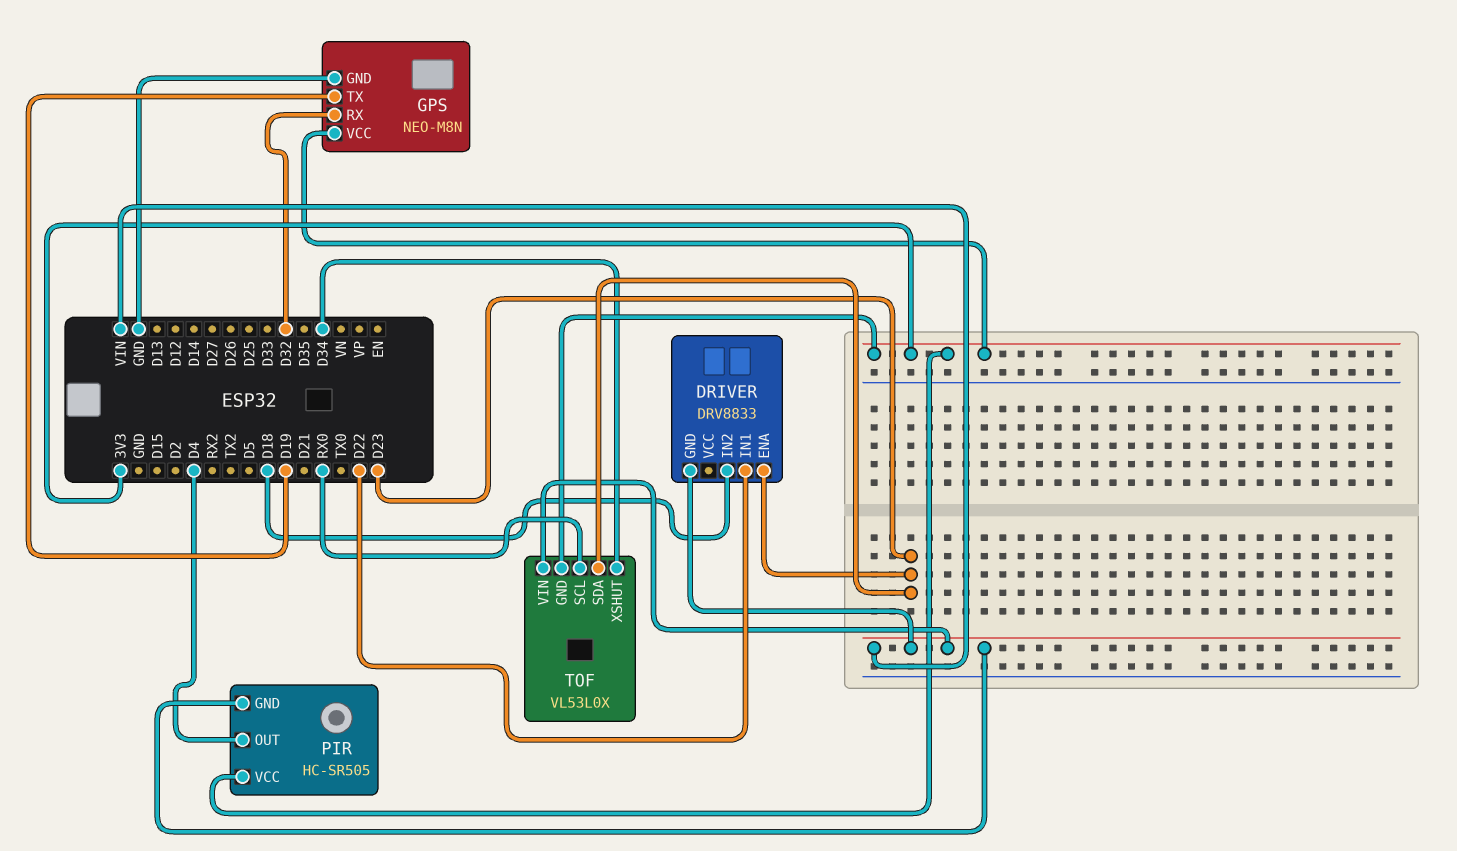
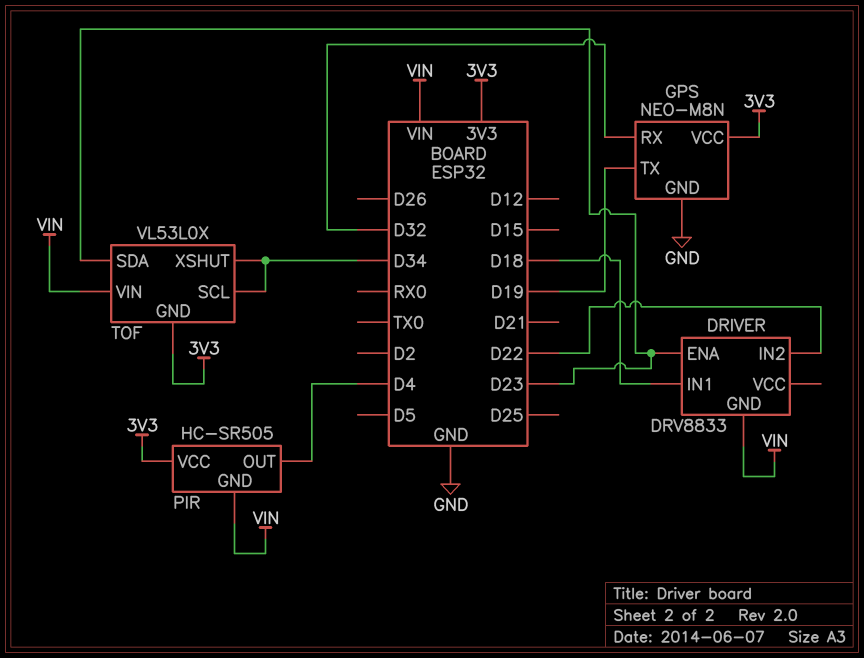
DRIVER pin IN1: D22 -> D18
DRIVER pin IN2: D18 -> D22
TOF pin SCL: RX0 -> D34

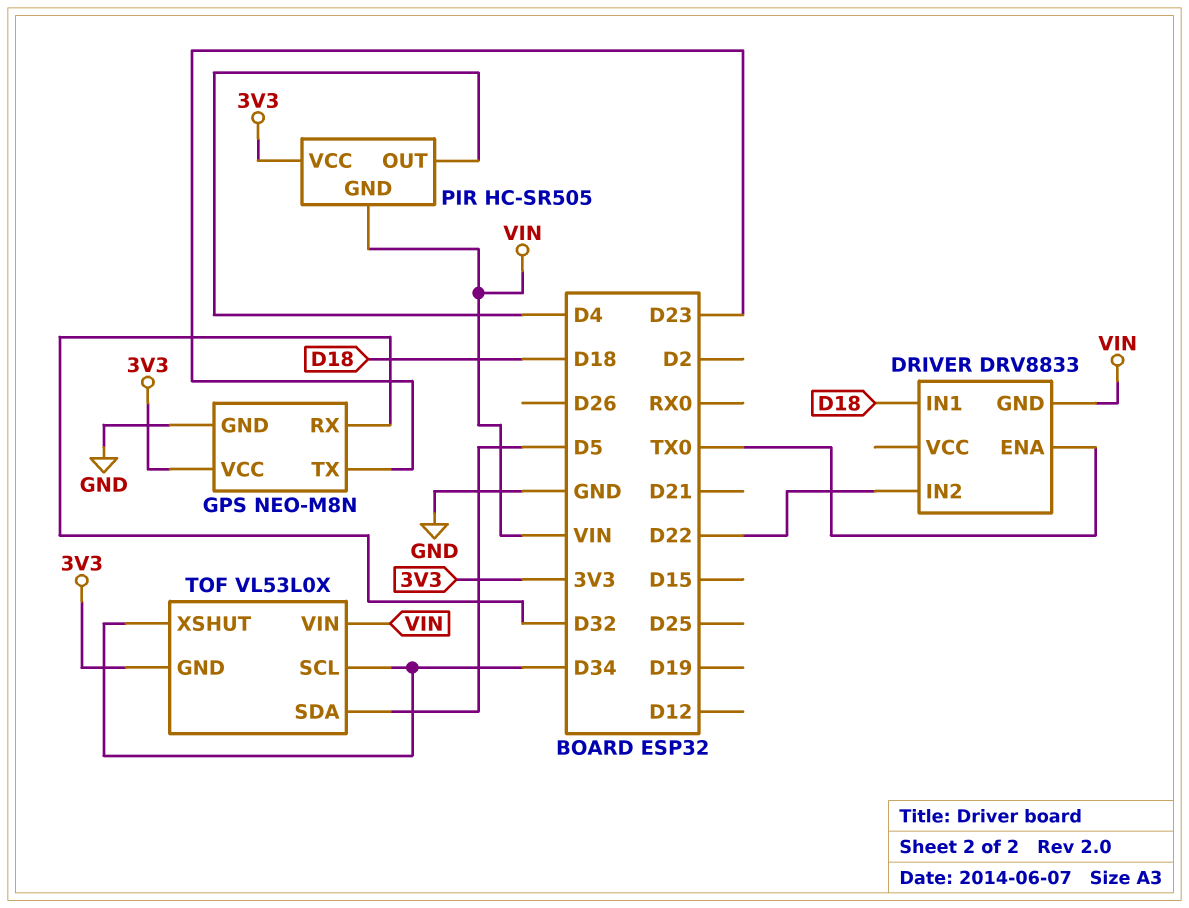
DRIVER pin ENA: D23 -> TX0
GPS pin TX: D19 -> D23
TOF pin SDA: D23 -> D5

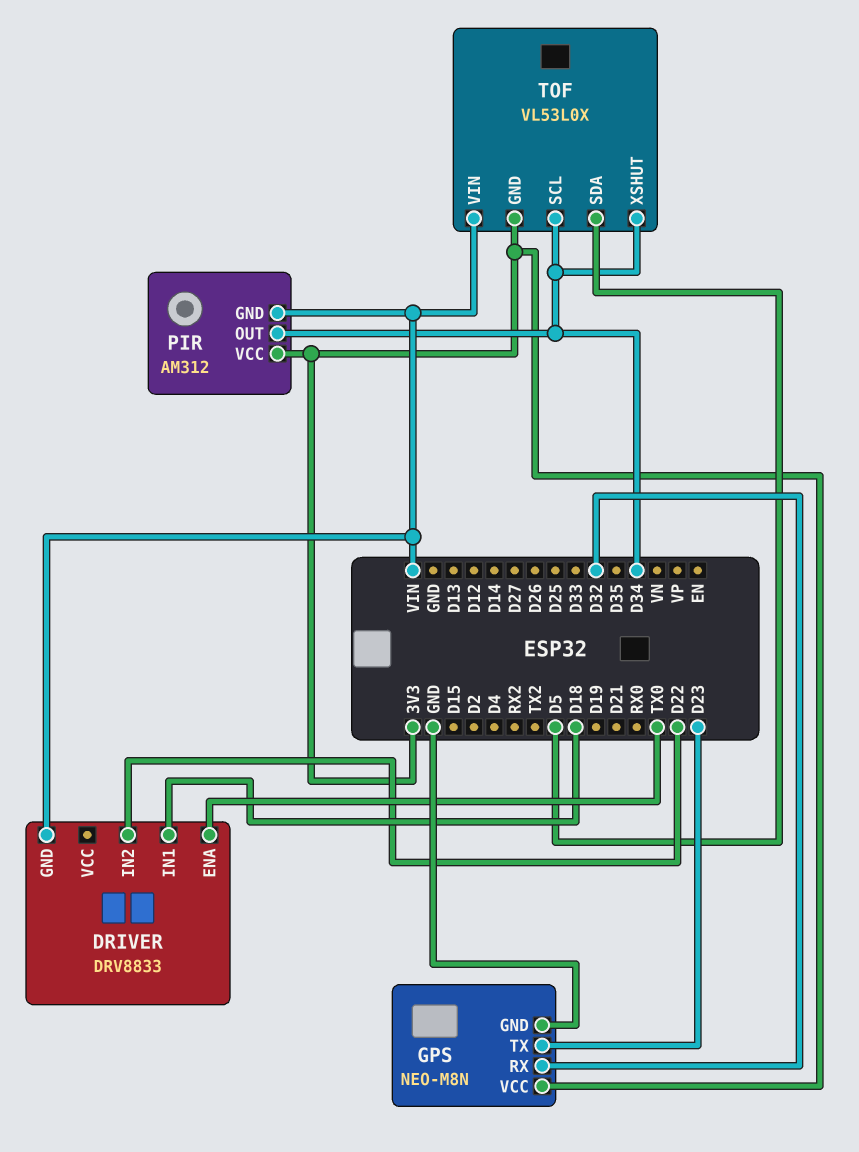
PIR: HC-SR505 -> AM312
PIR pin OUT: D4 -> D34

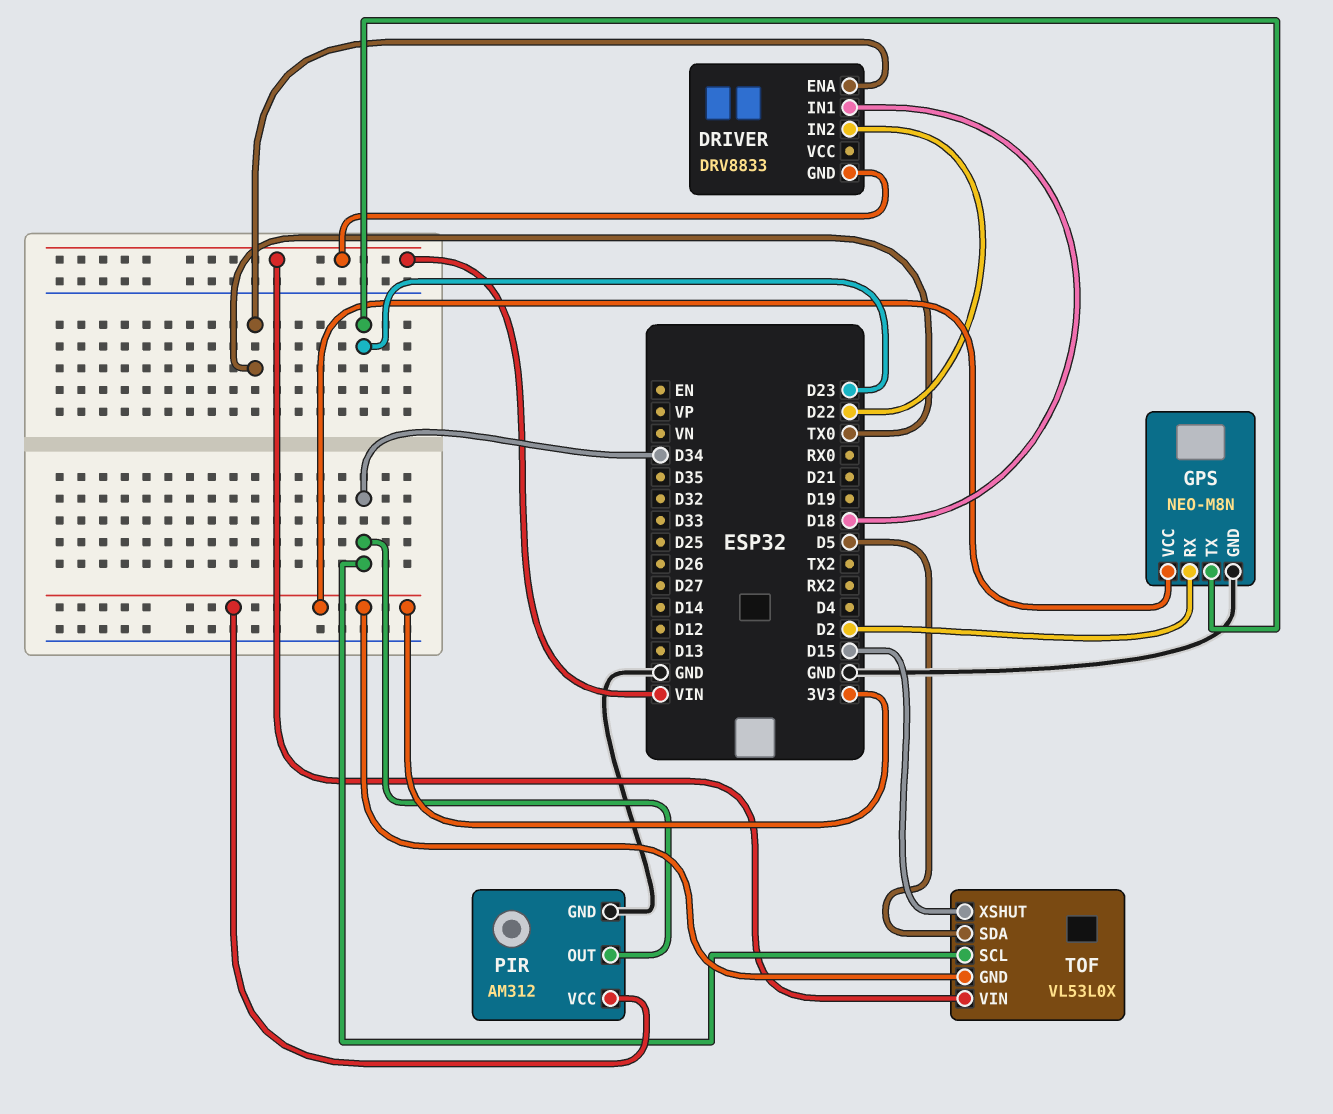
GPS pin RX: D32 -> D2
PIR pin GND: VIN -> GND
TOF pin XSHUT: D34 -> D15

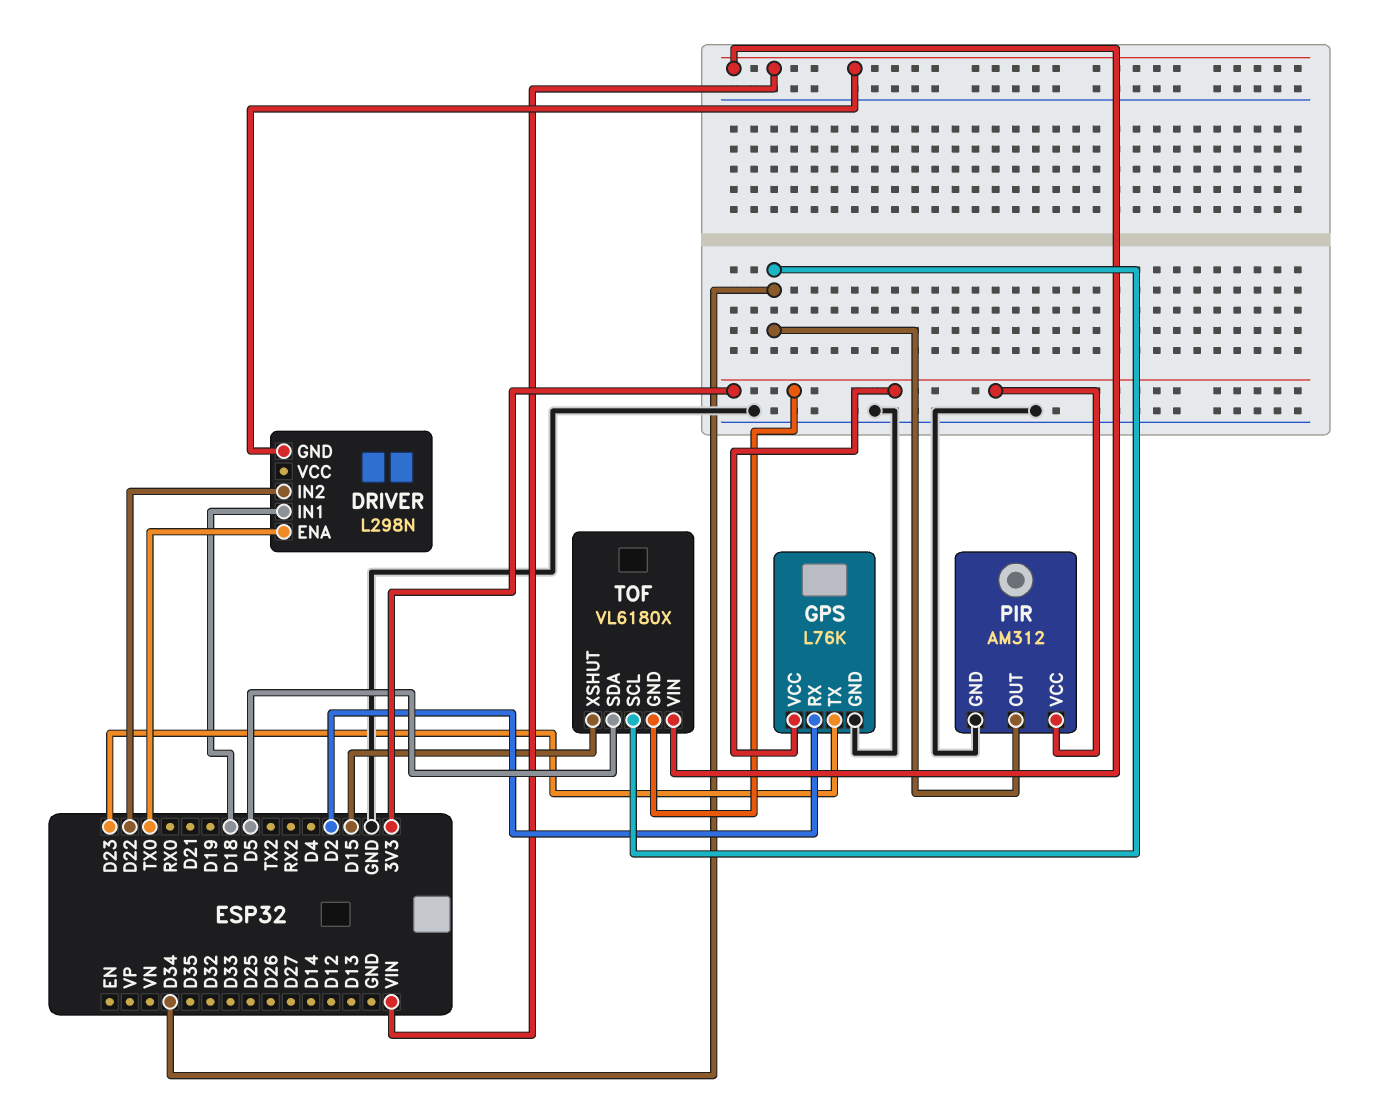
DRIVER: DRV8833 -> L298N
GPS: NEO-M8N -> L76K
TOF: VL53L0X -> VL6180X

